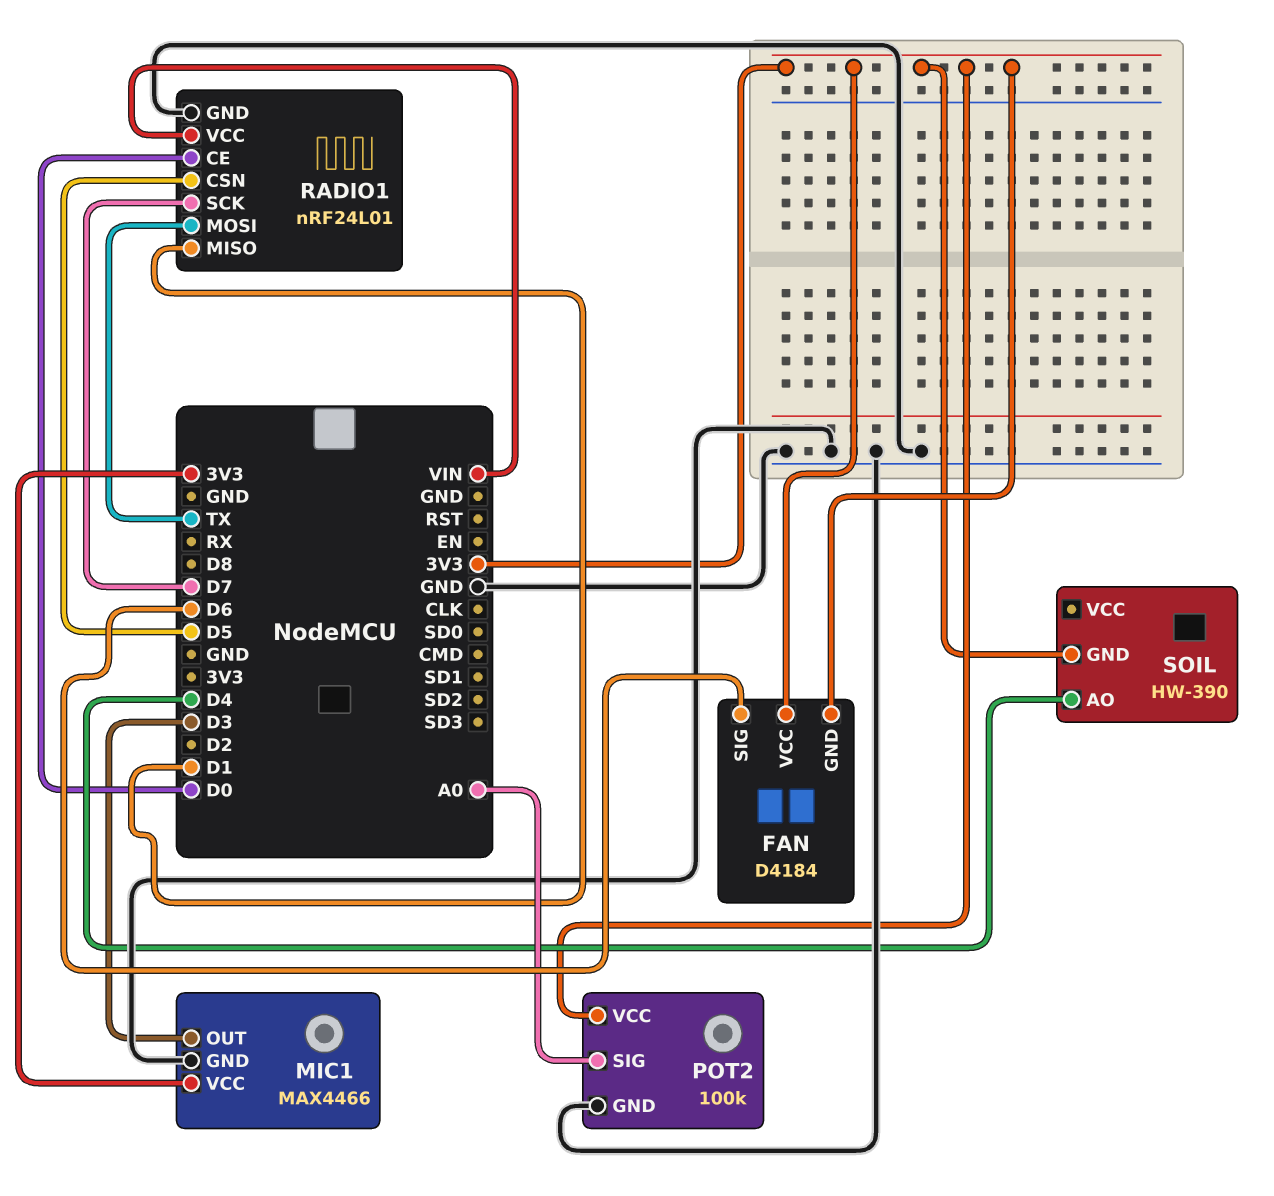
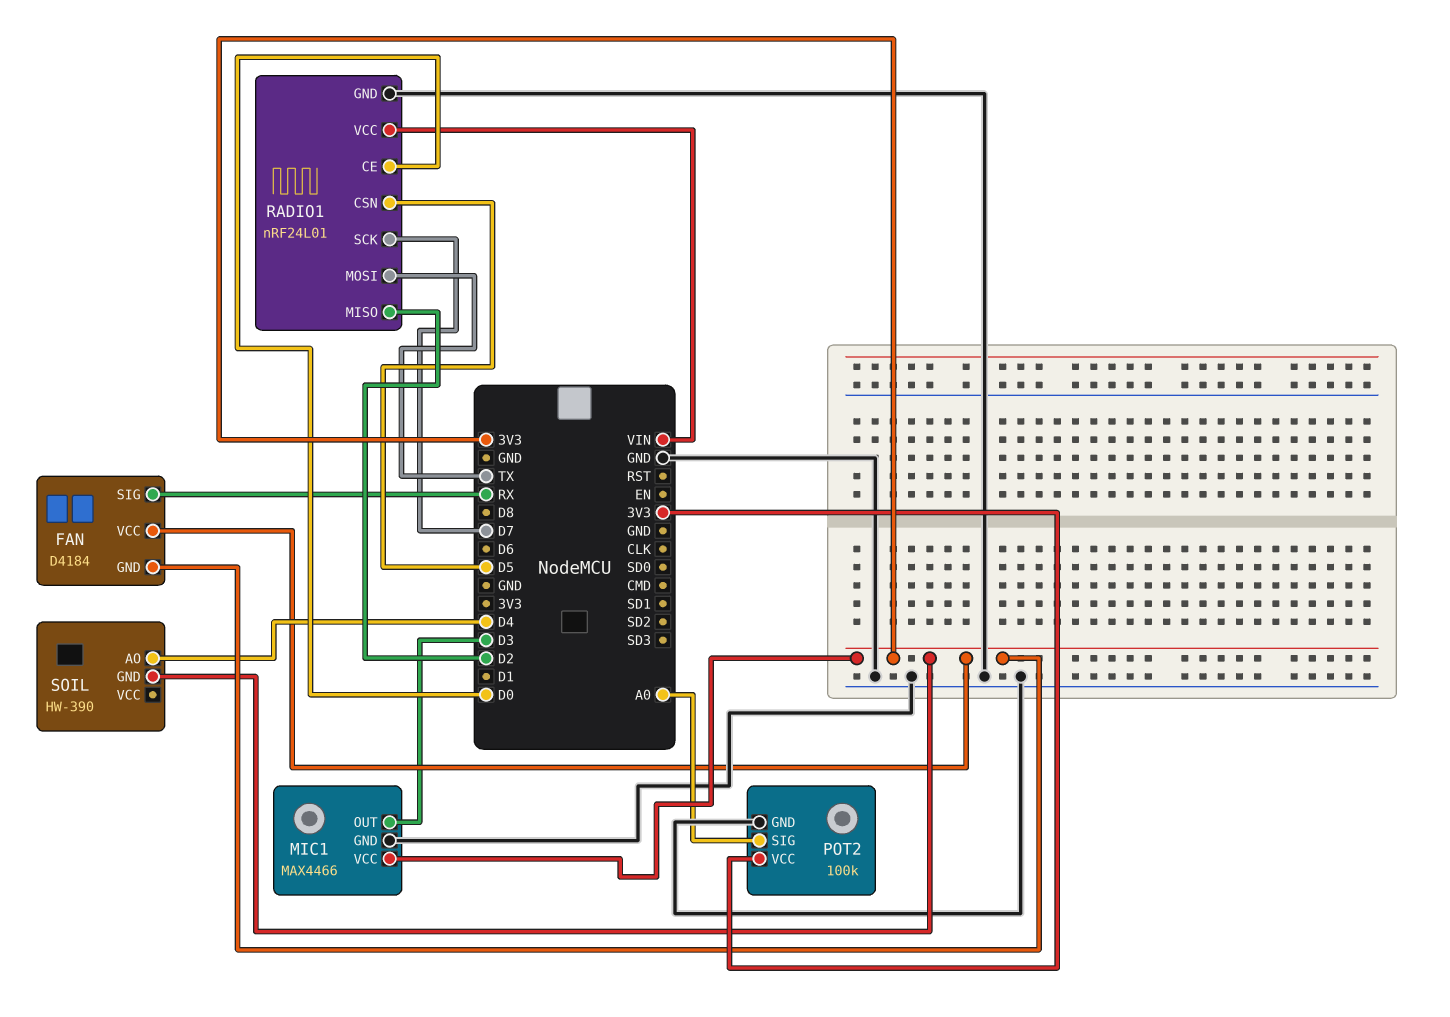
FAN pin SIG: D6 -> RX
RADIO1 pin MISO: D1 -> D2

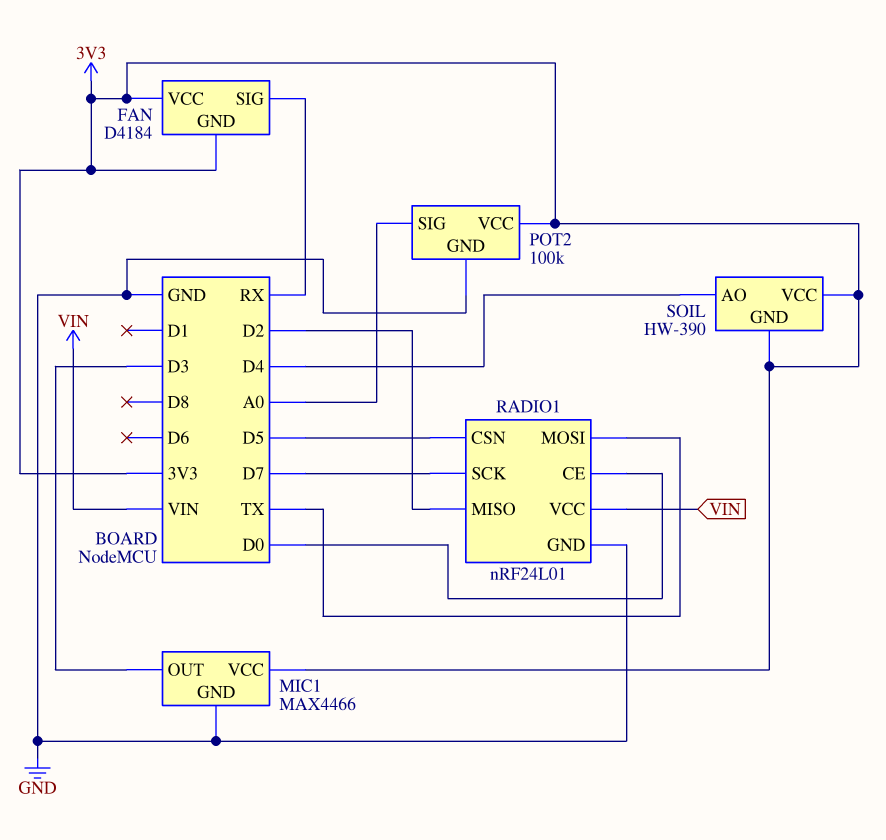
SOIL pin VCC: none -> 3V3

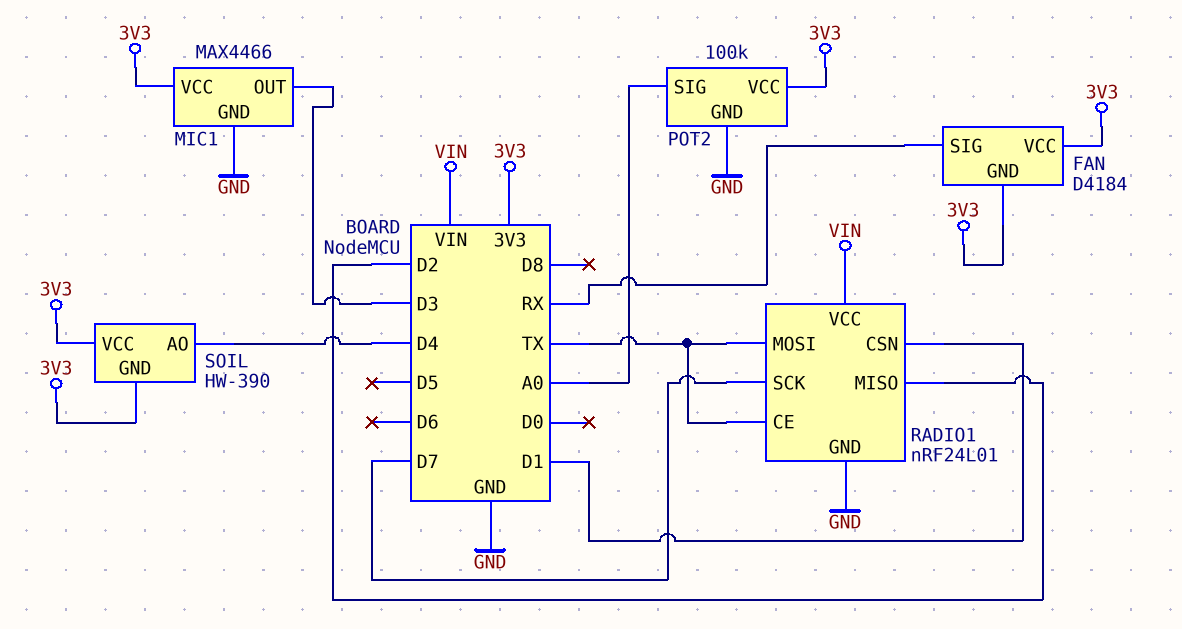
RADIO1 pin CE: D0 -> TX
RADIO1 pin CSN: D5 -> D1

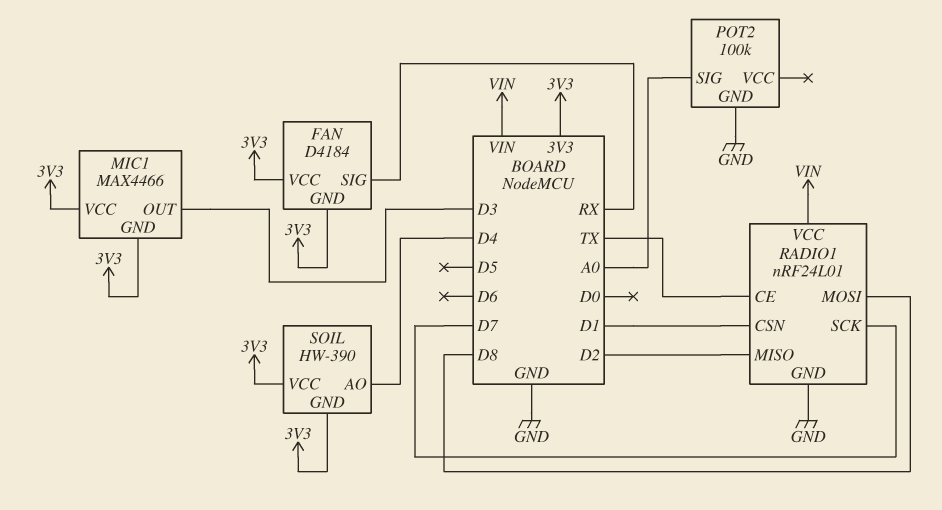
MIC1 pin GND: GND -> 3V3
POT2 pin VCC: 3V3 -> none
RADIO1 pin MOSI: TX -> D8

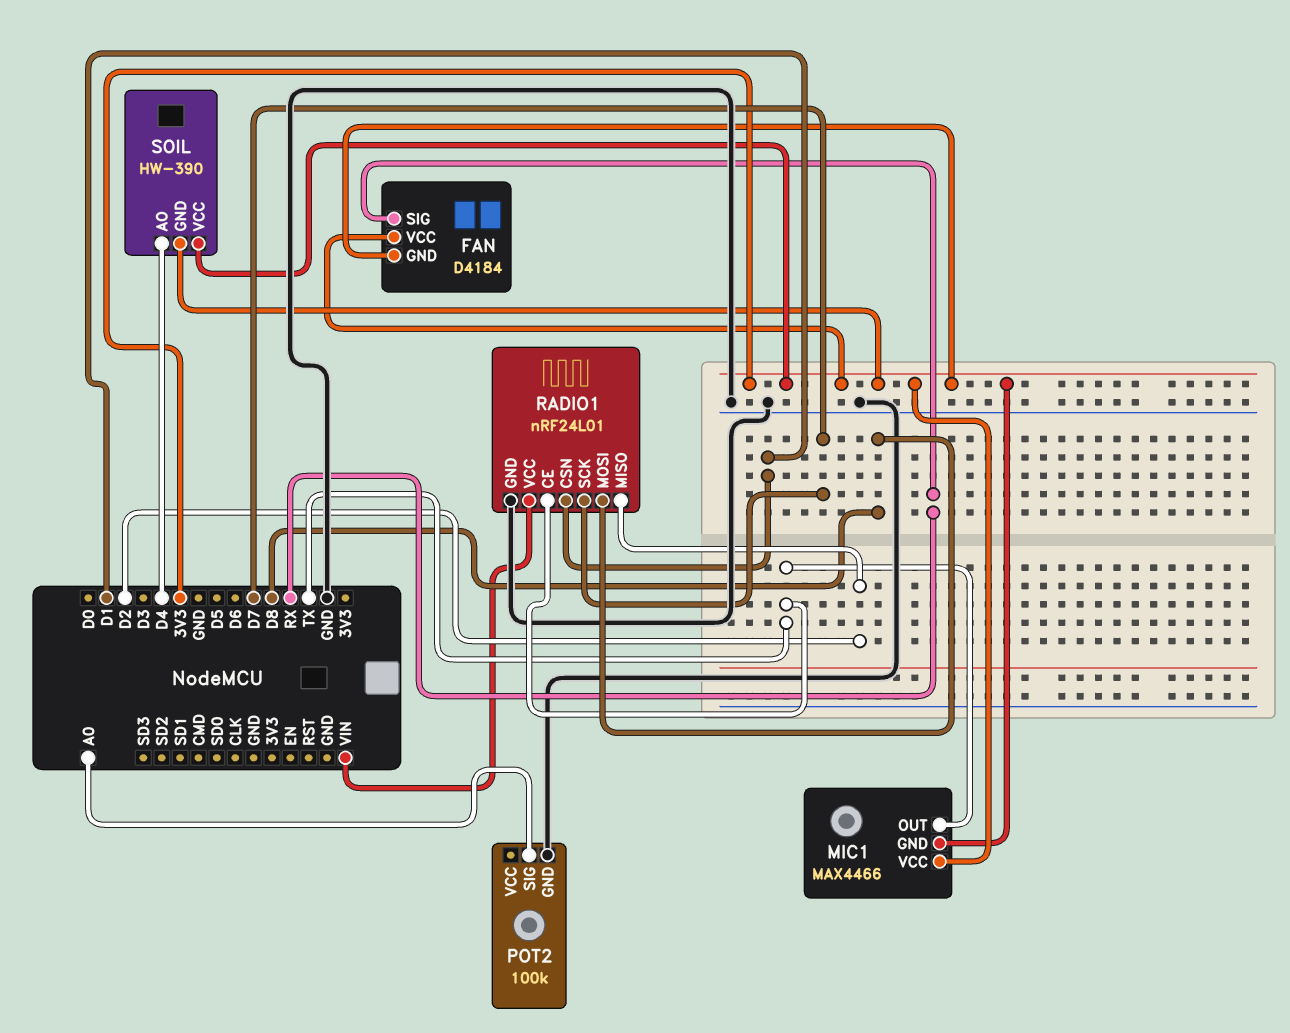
MIC1 pin OUT: D3 -> TX

